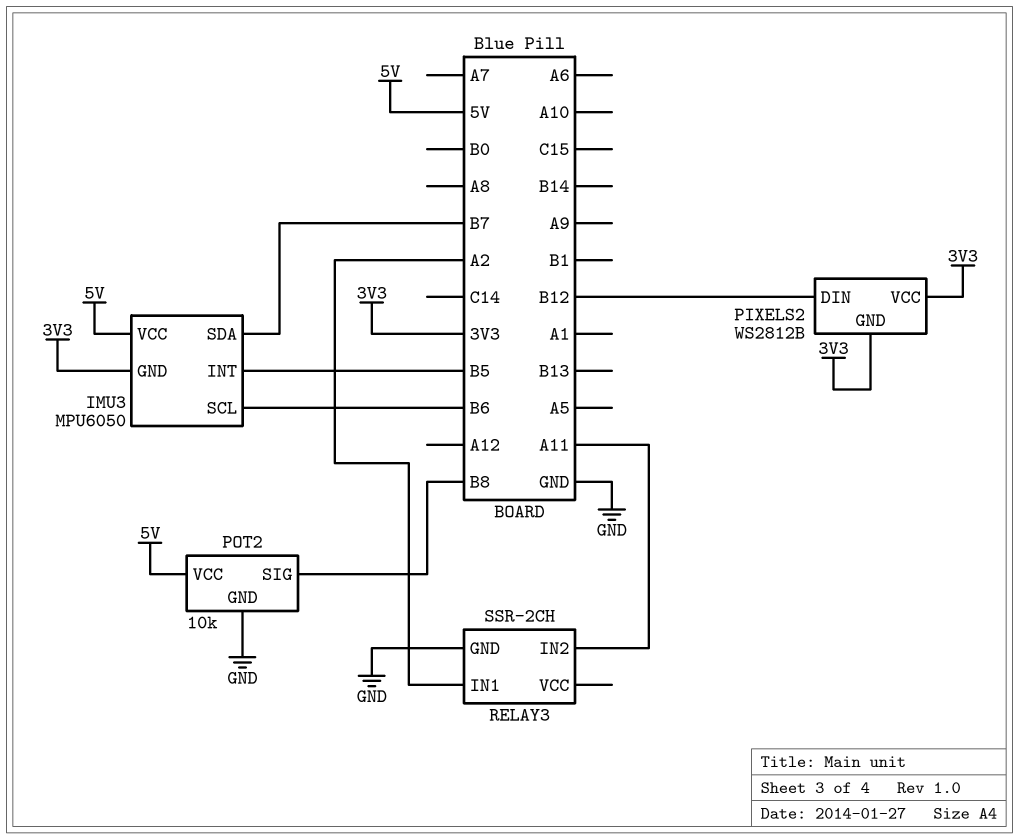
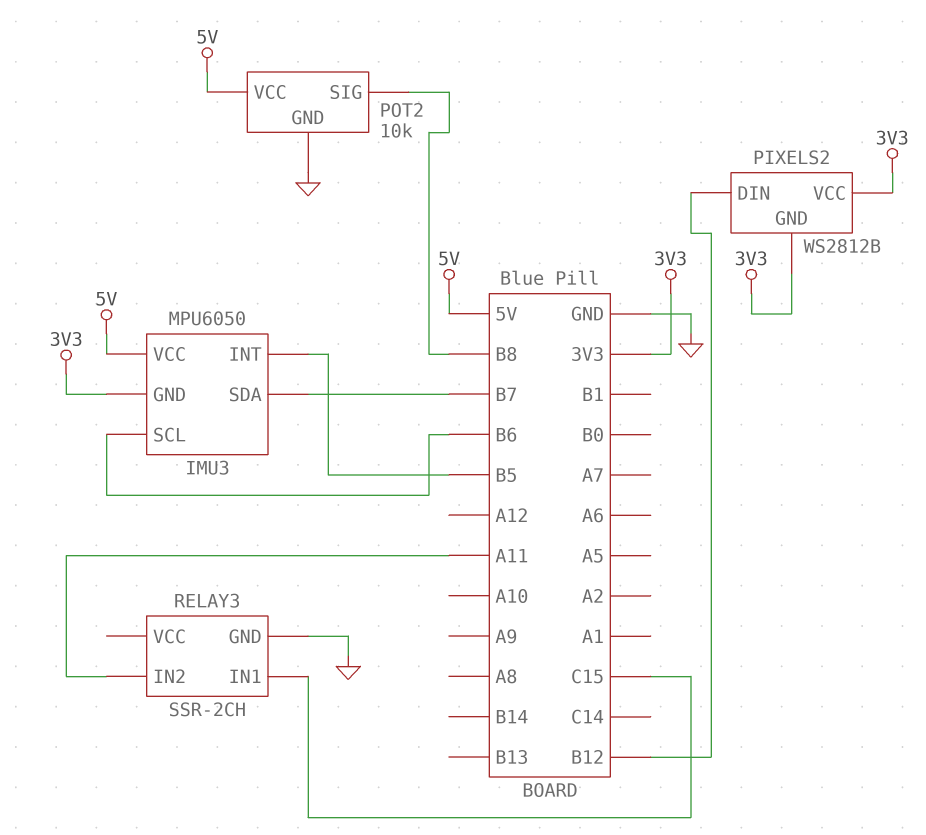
RELAY3 pin IN1: A2 -> C15

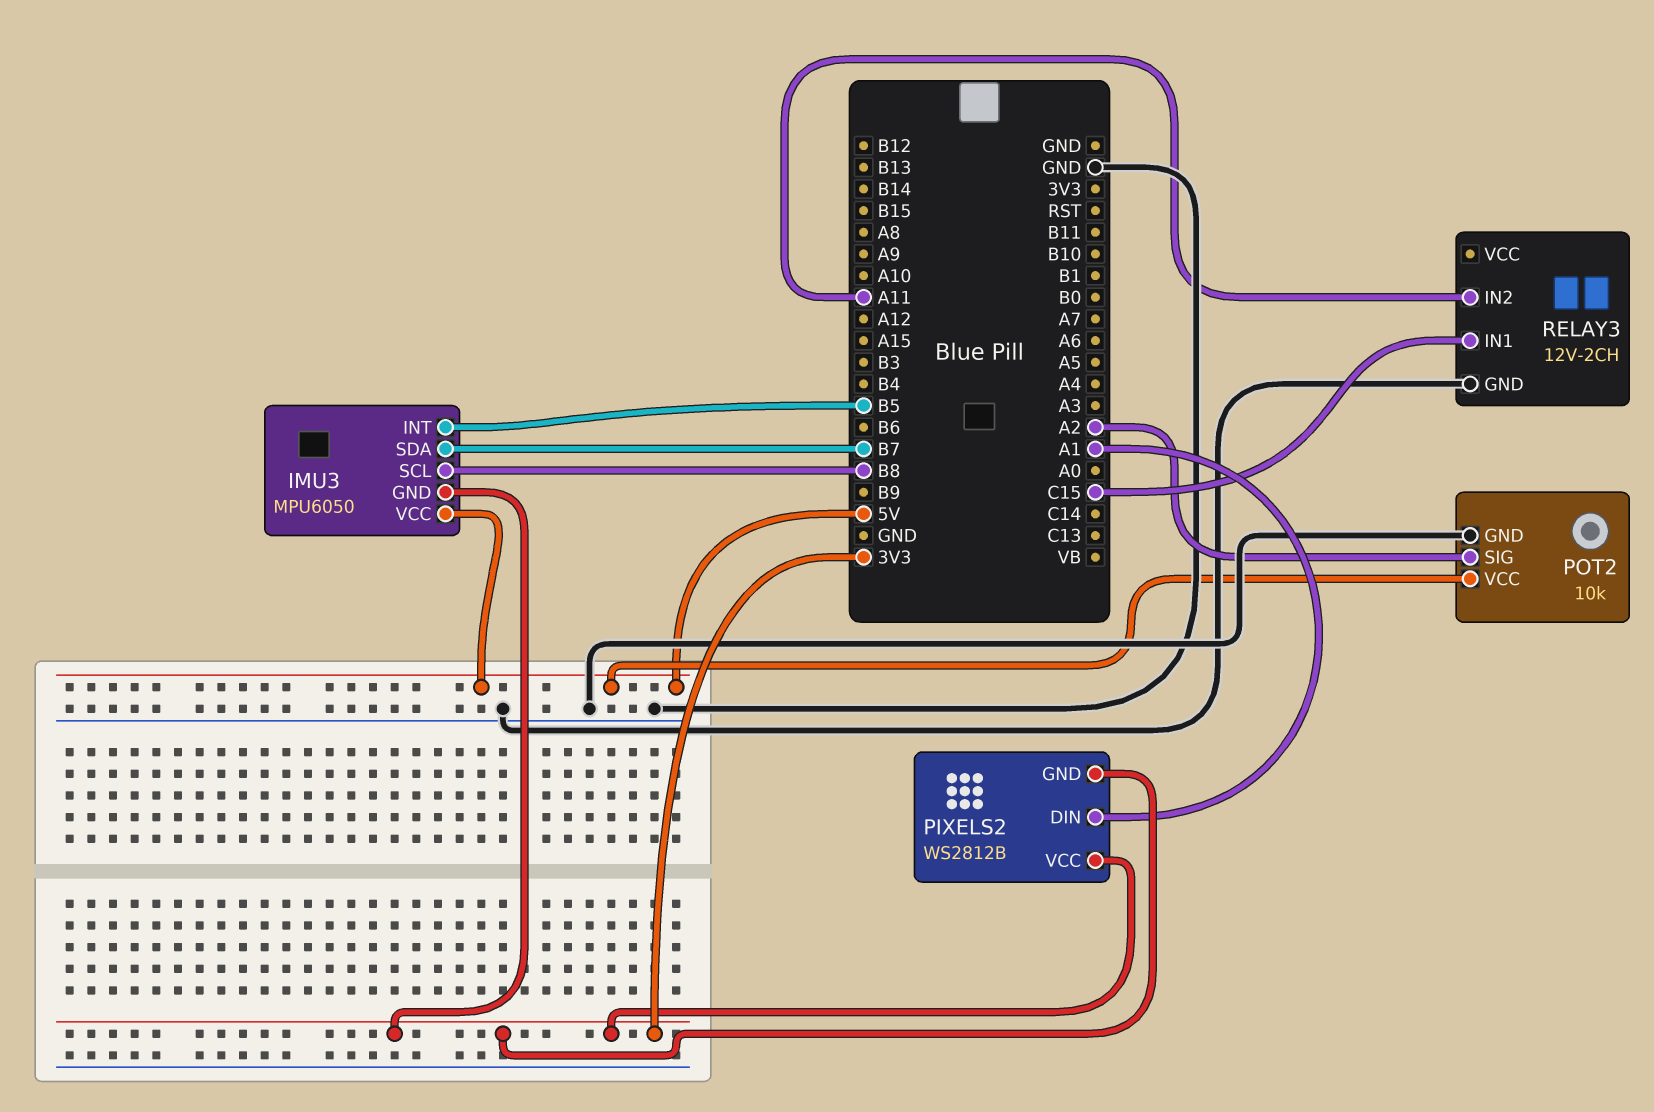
IMU3 pin SCL: B6 -> B8
PIXELS2 pin DIN: B12 -> A1
POT2 pin SIG: B8 -> A2
RELAY3: SSR-2CH -> 12V-2CH

